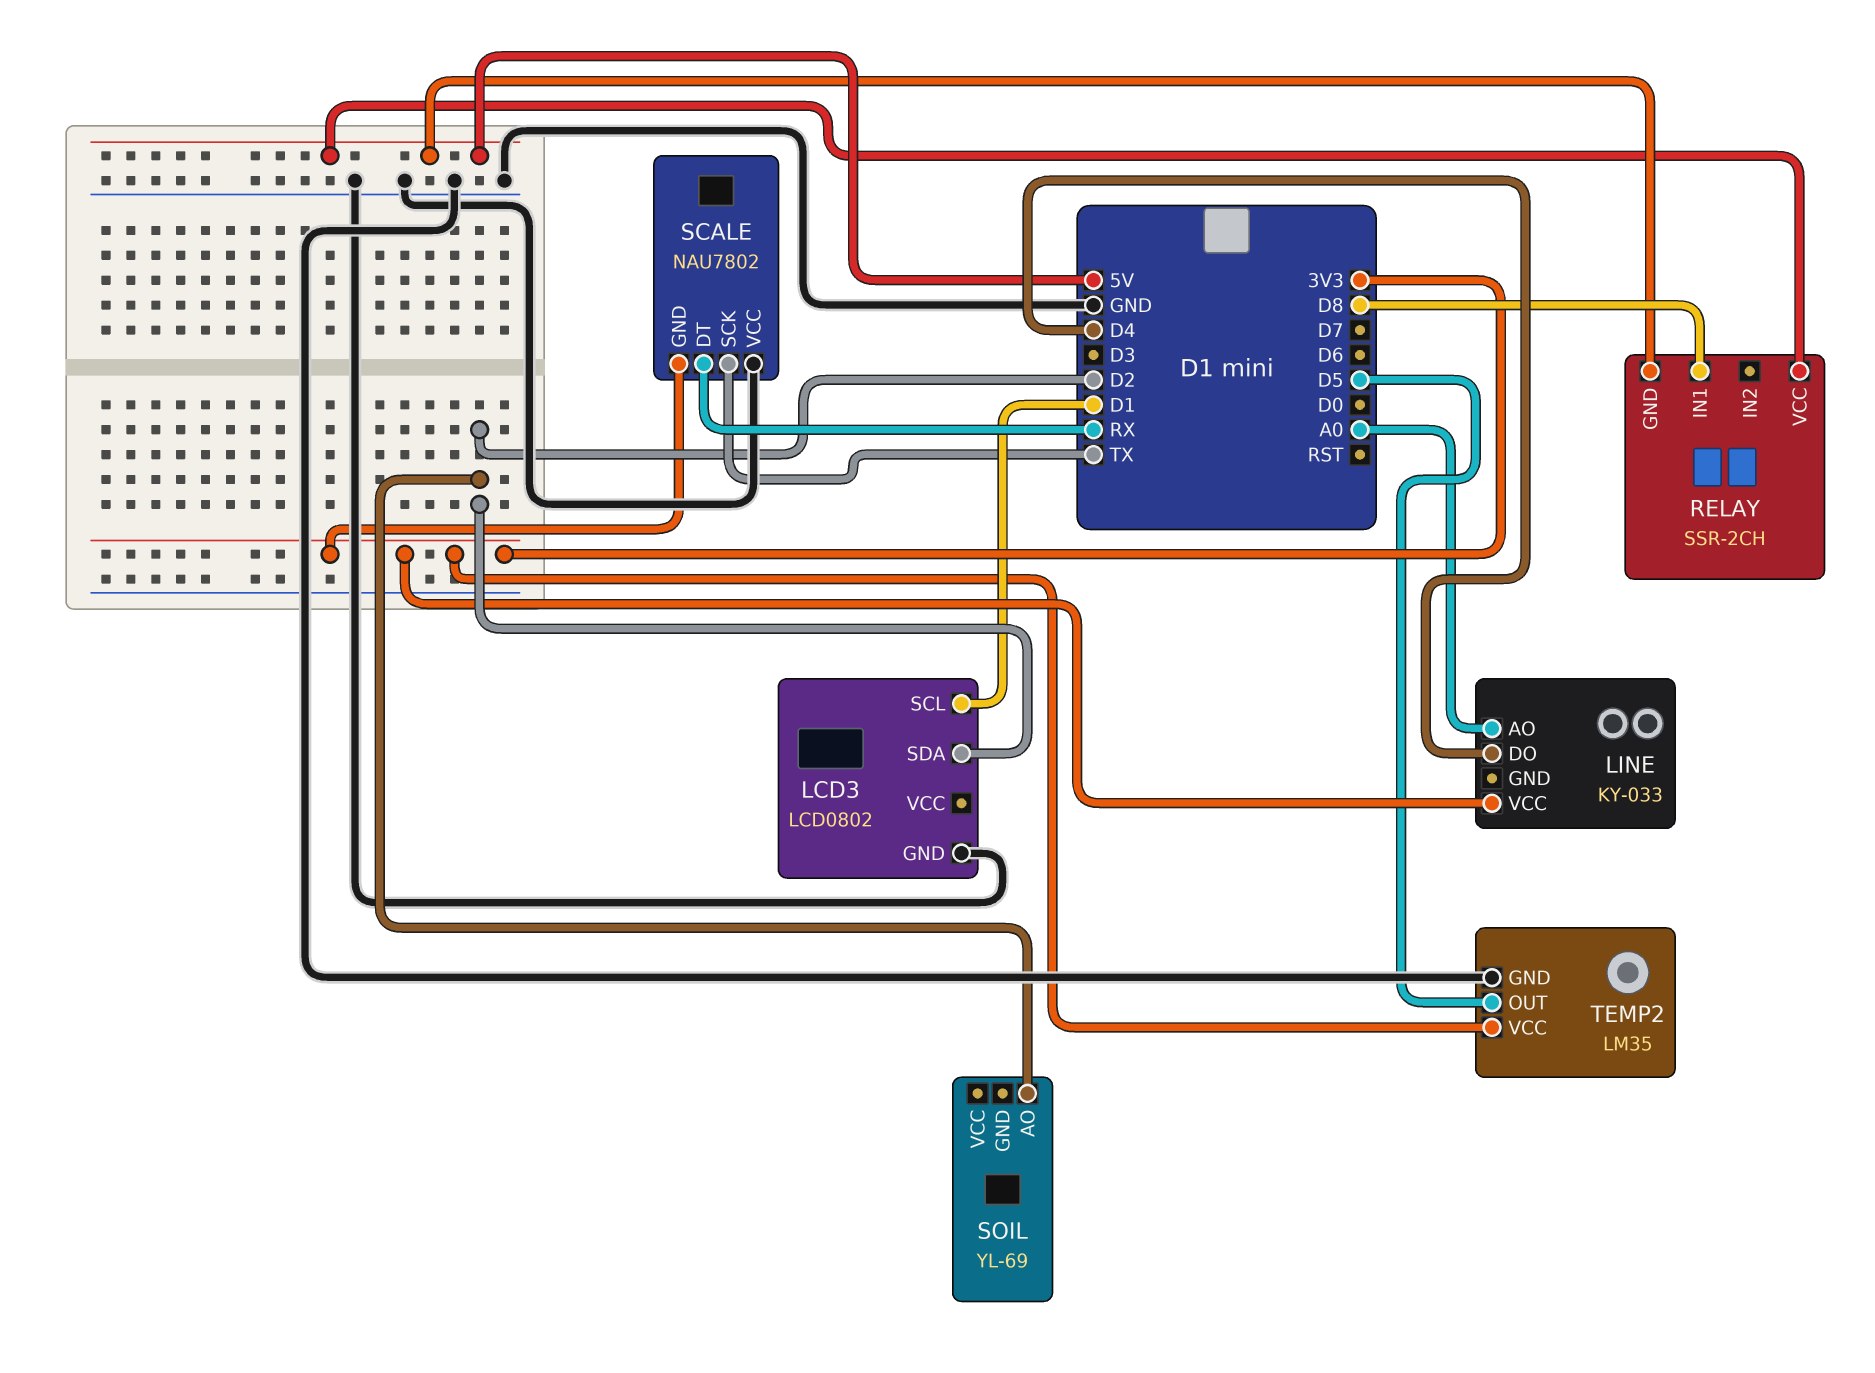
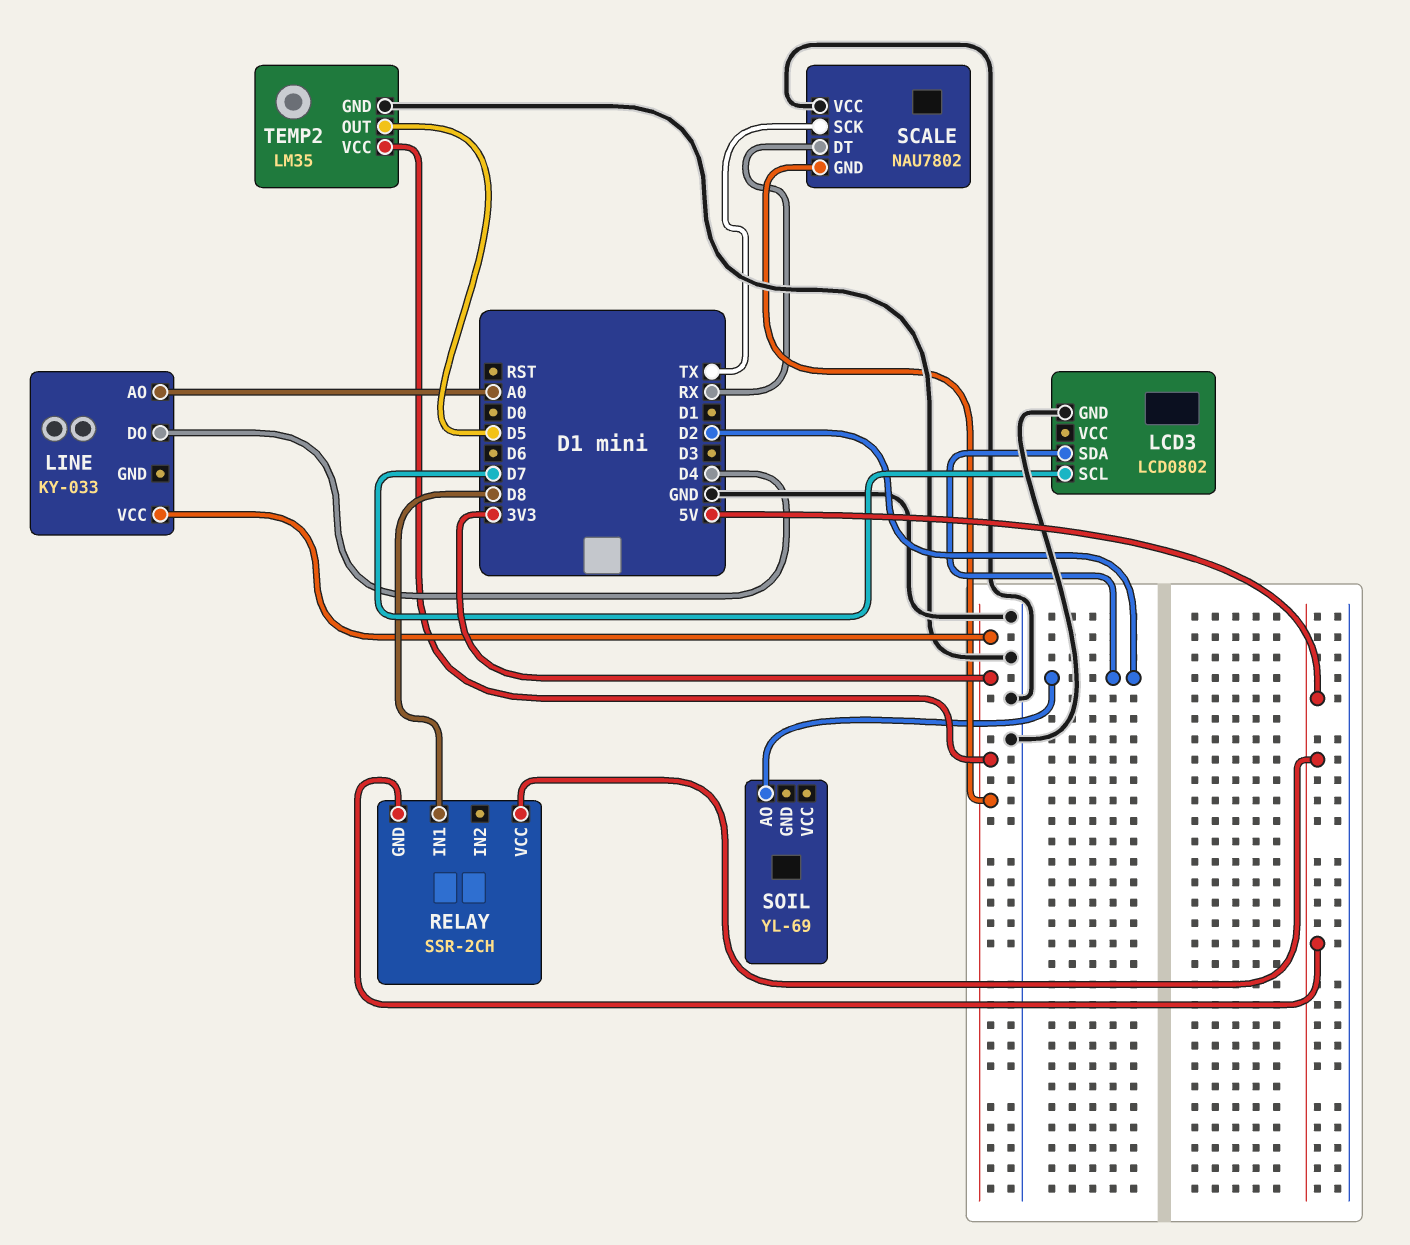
LCD3 pin SCL: D1 -> D7

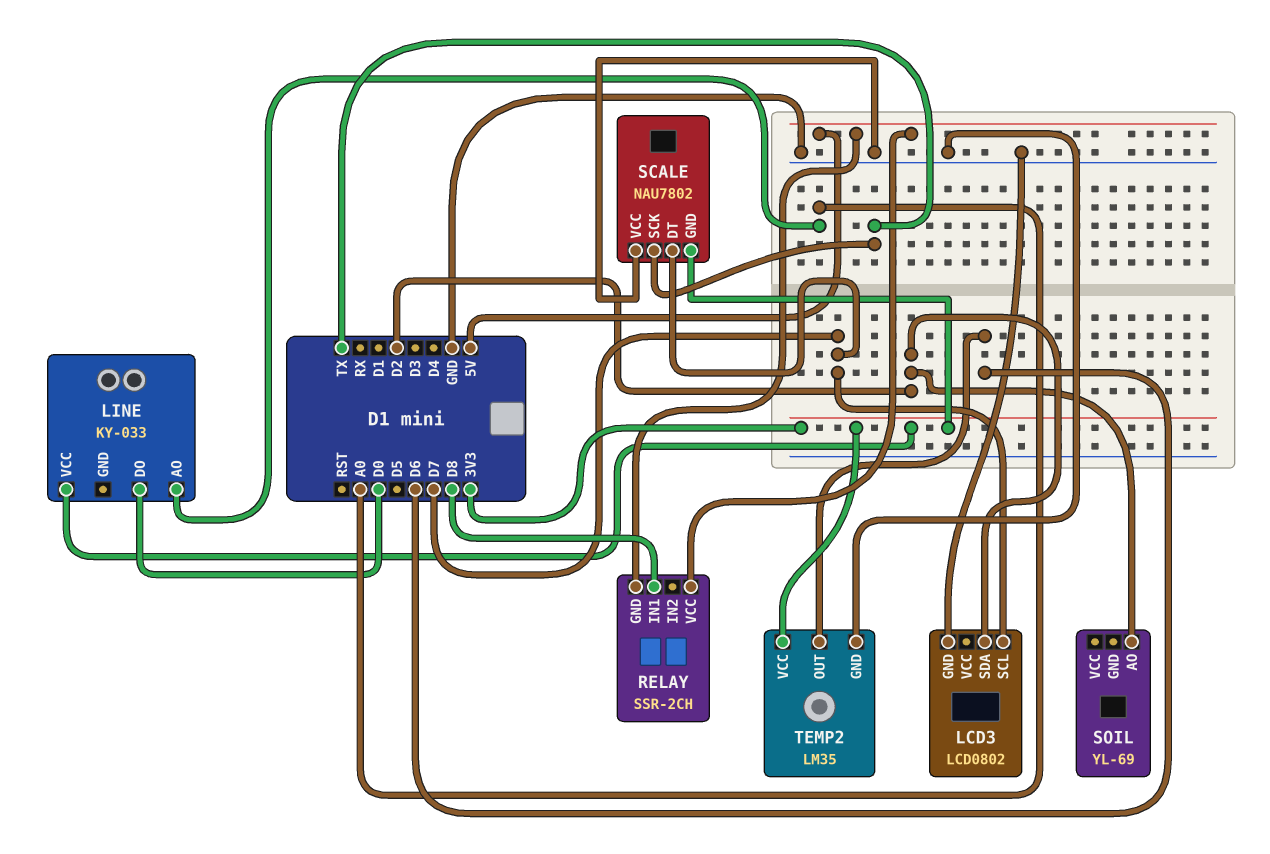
LINE pin DO: D4 -> D0
SCALE pin DT: RX -> D7
TEMP2 pin OUT: D5 -> D6

